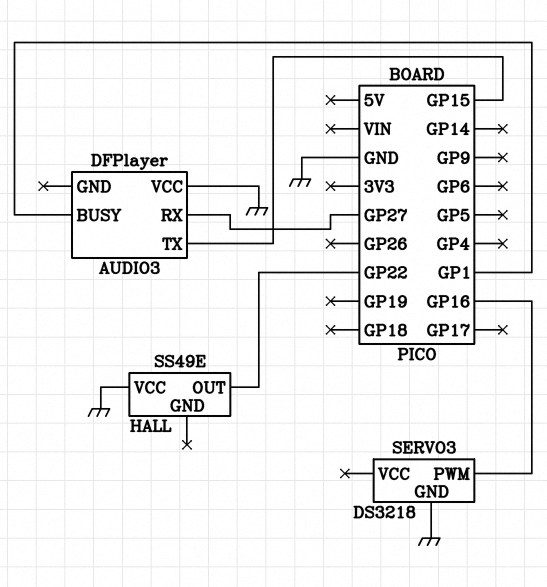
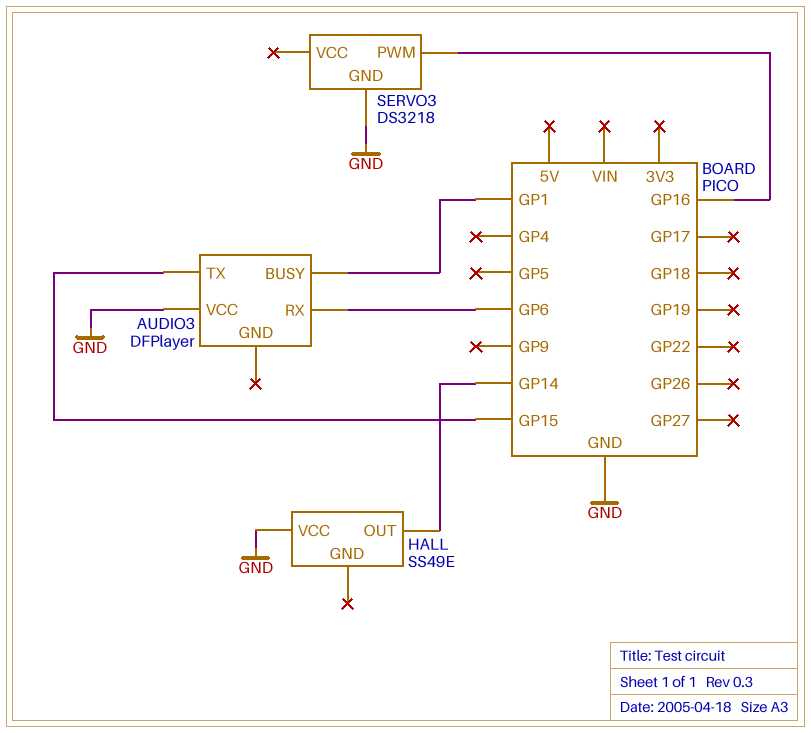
AUDIO3 pin RX: GP27 -> GP6
HALL pin OUT: GP22 -> GP14

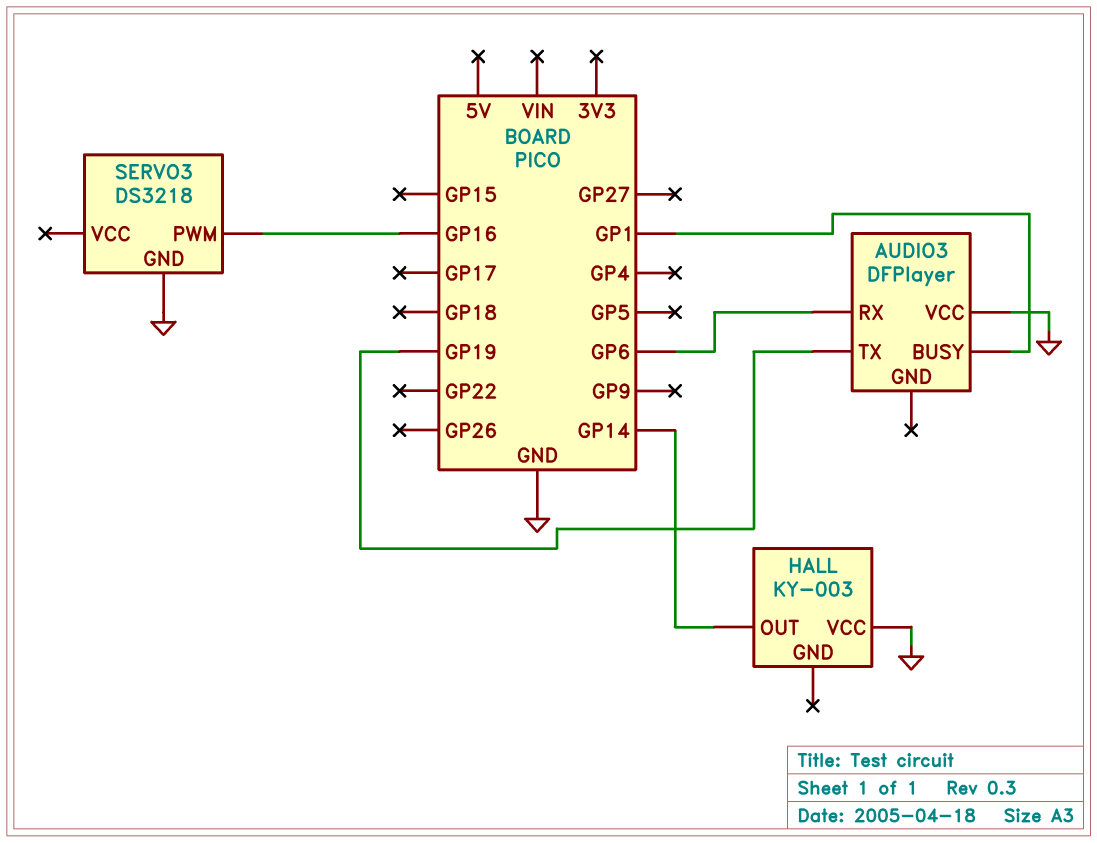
AUDIO3 pin TX: GP15 -> GP19
HALL: SS49E -> KY-003

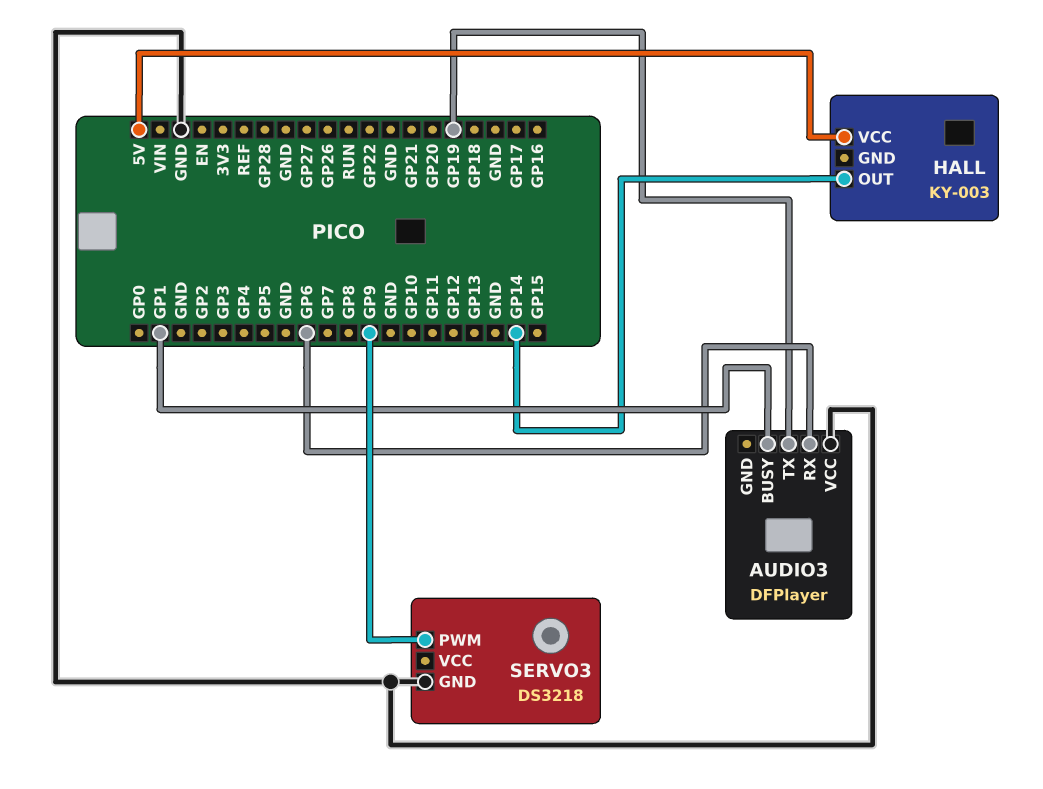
HALL pin VCC: GND -> 5V
SERVO3 pin PWM: GP16 -> GP9

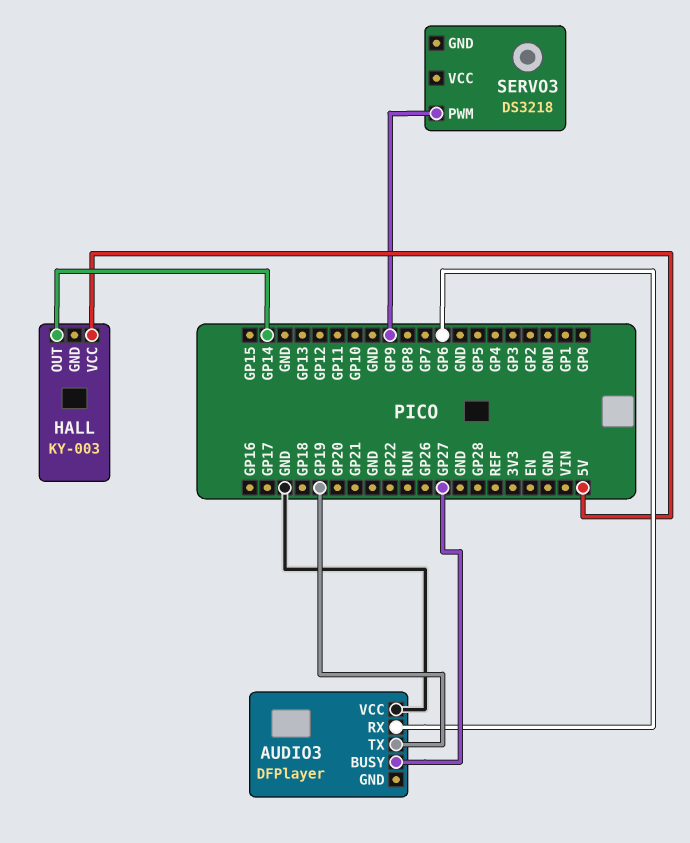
AUDIO3 pin BUSY: GP1 -> GP27
SERVO3 pin GND: GND -> none

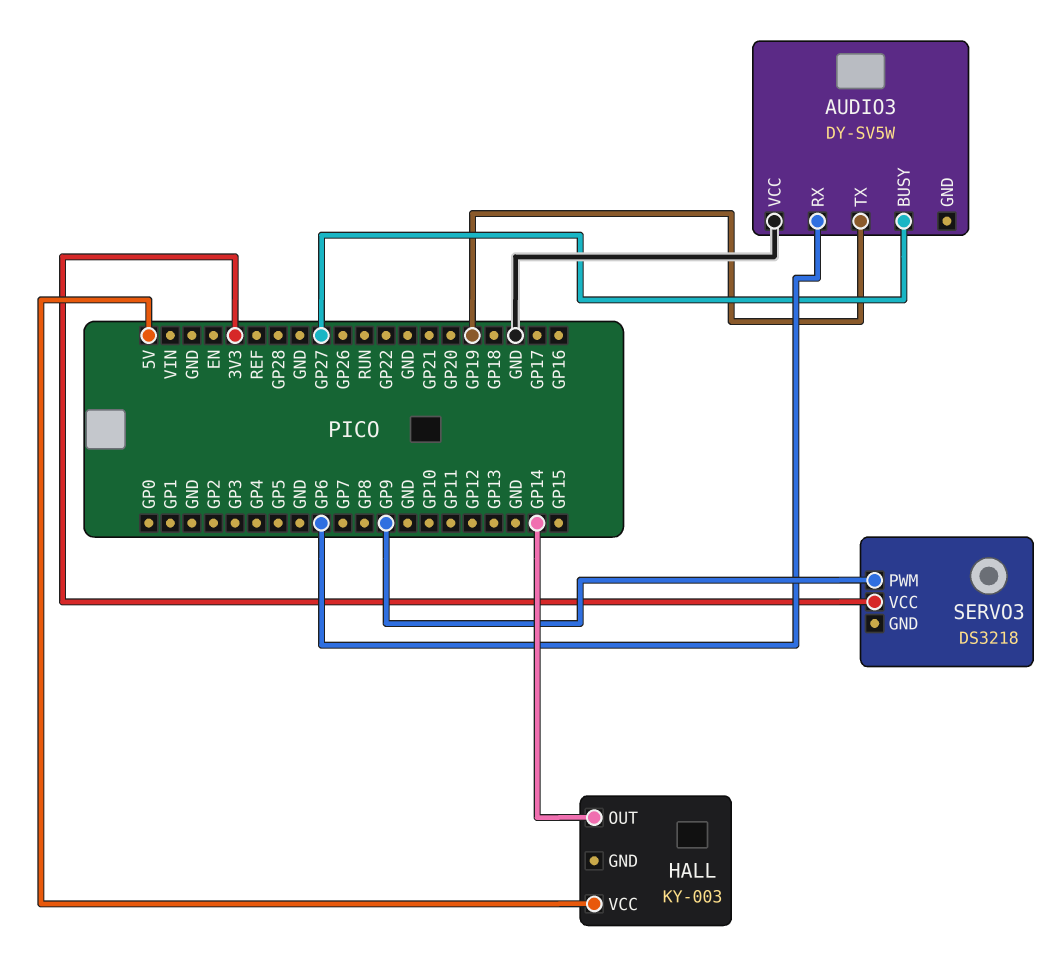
AUDIO3: DFPlayer -> DY-SV5W
SERVO3 pin VCC: none -> 3V3

